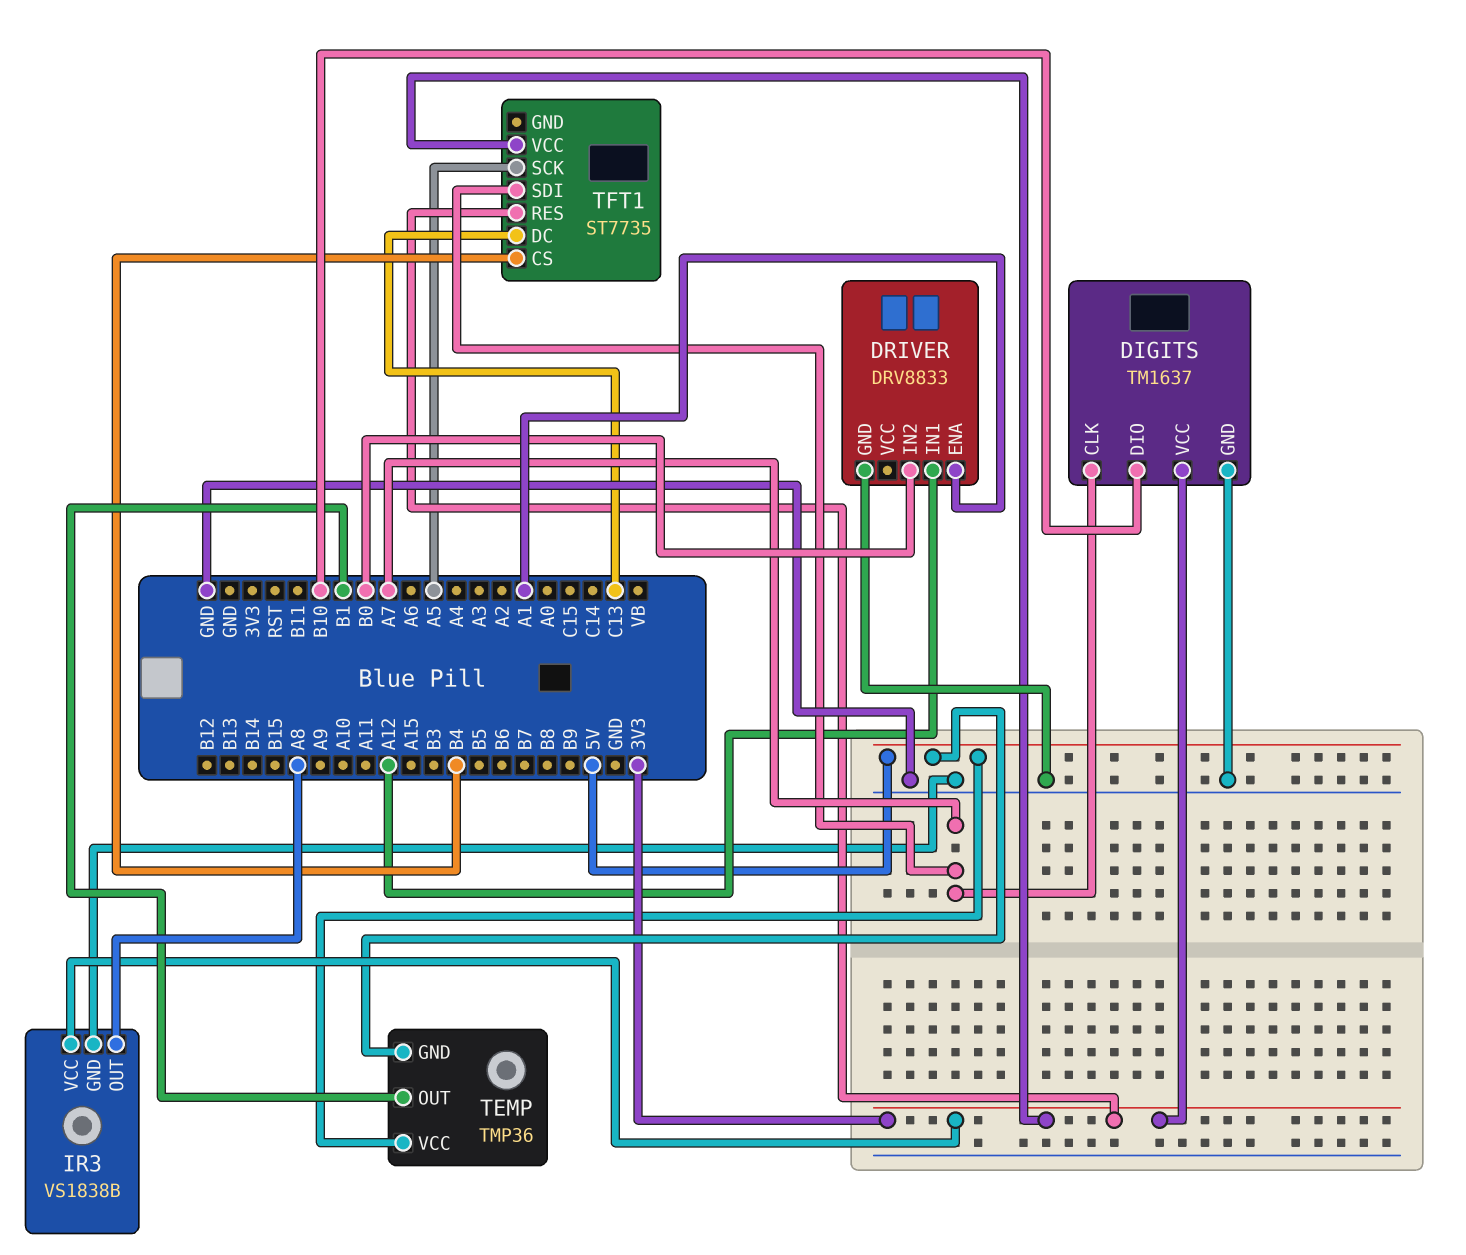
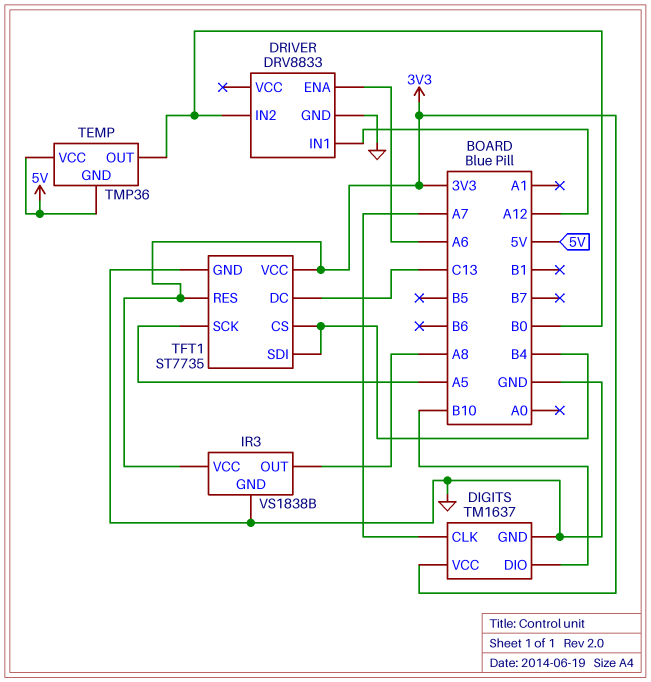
DRIVER pin ENA: A1 -> A6
TEMP pin OUT: B1 -> B0
TFT1 pin GND: none -> GND
TFT1 pin SDI: A7 -> B4

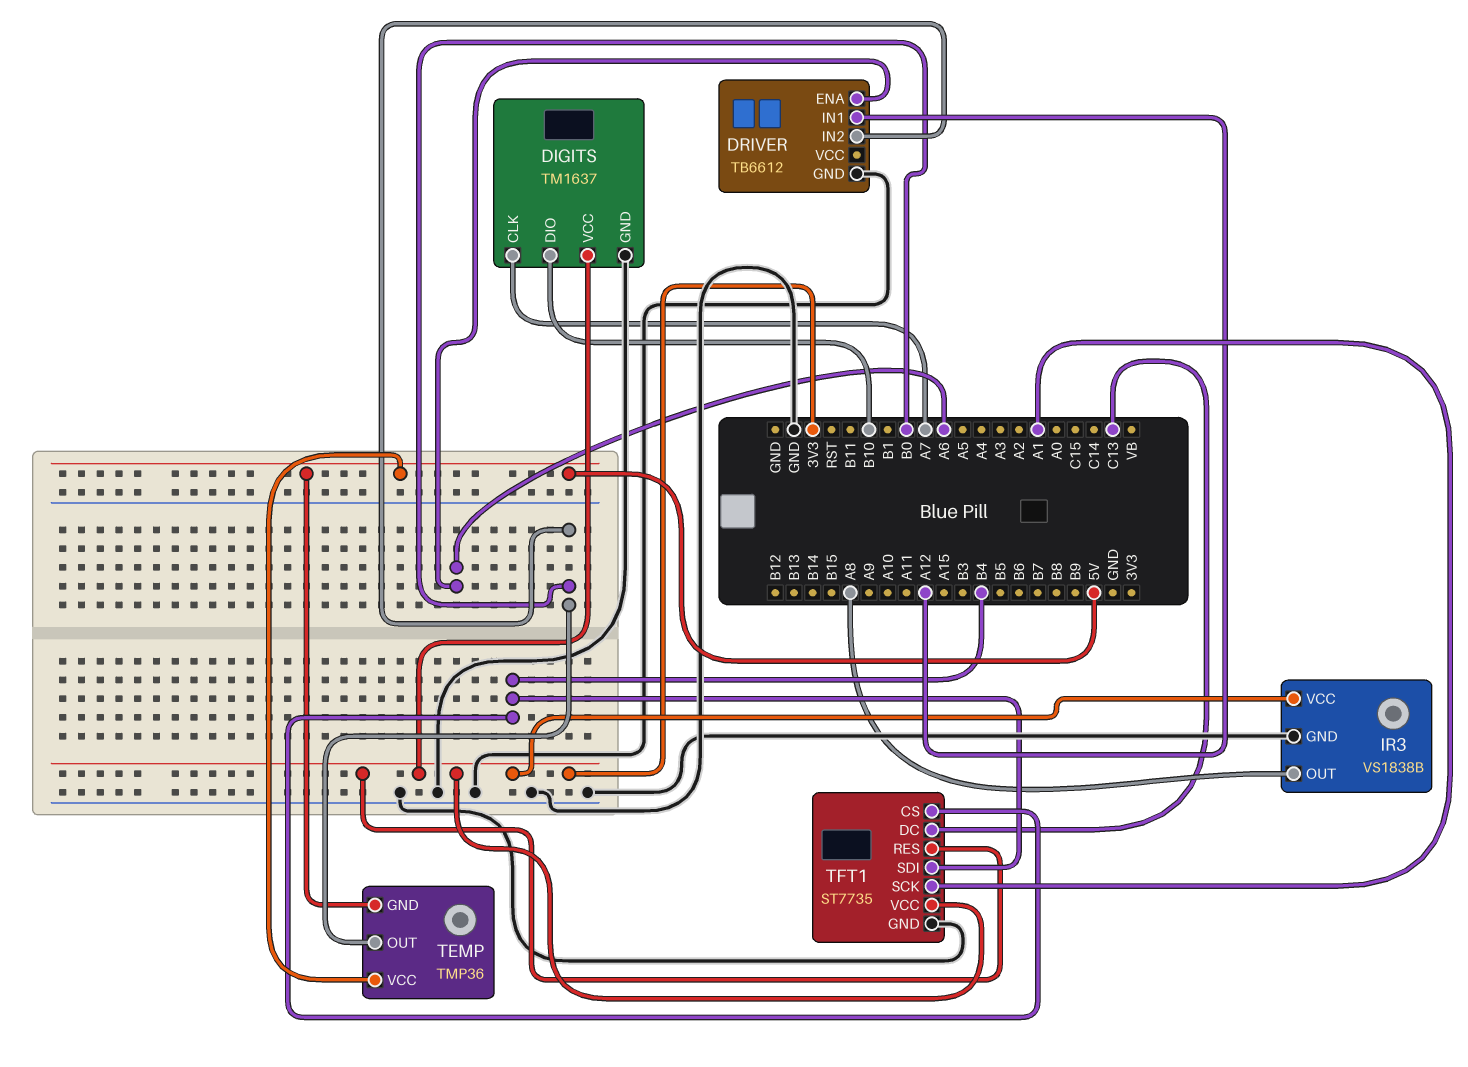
DRIVER: DRV8833 -> TB6612
TFT1 pin SCK: A5 -> A1

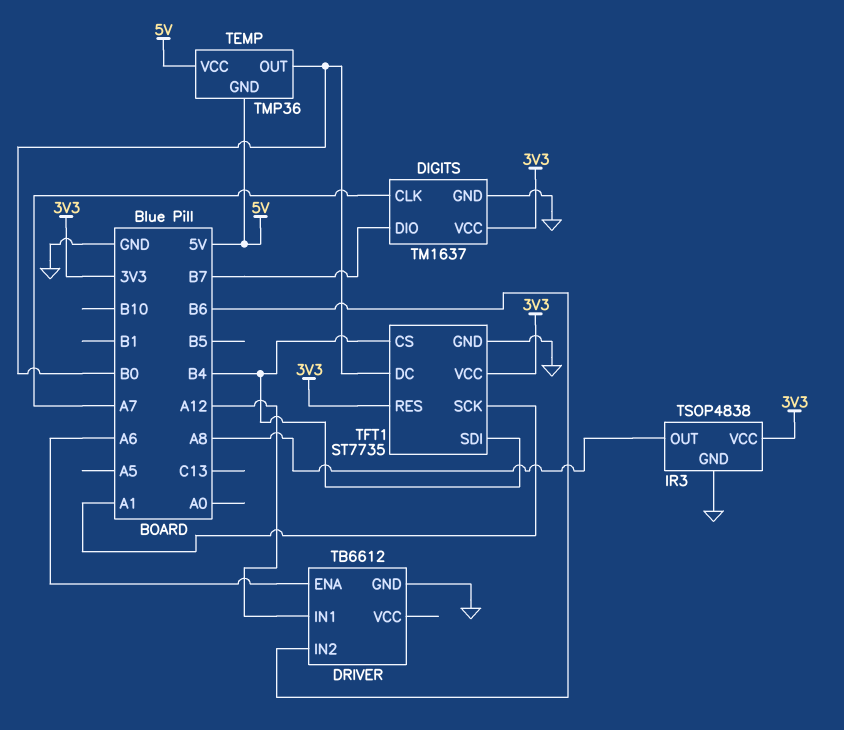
DIGITS pin DIO: B10 -> B7
DRIVER pin IN2: B0 -> B6
IR3: VS1838B -> TSOP4838
TFT1 pin DC: C13 -> B0

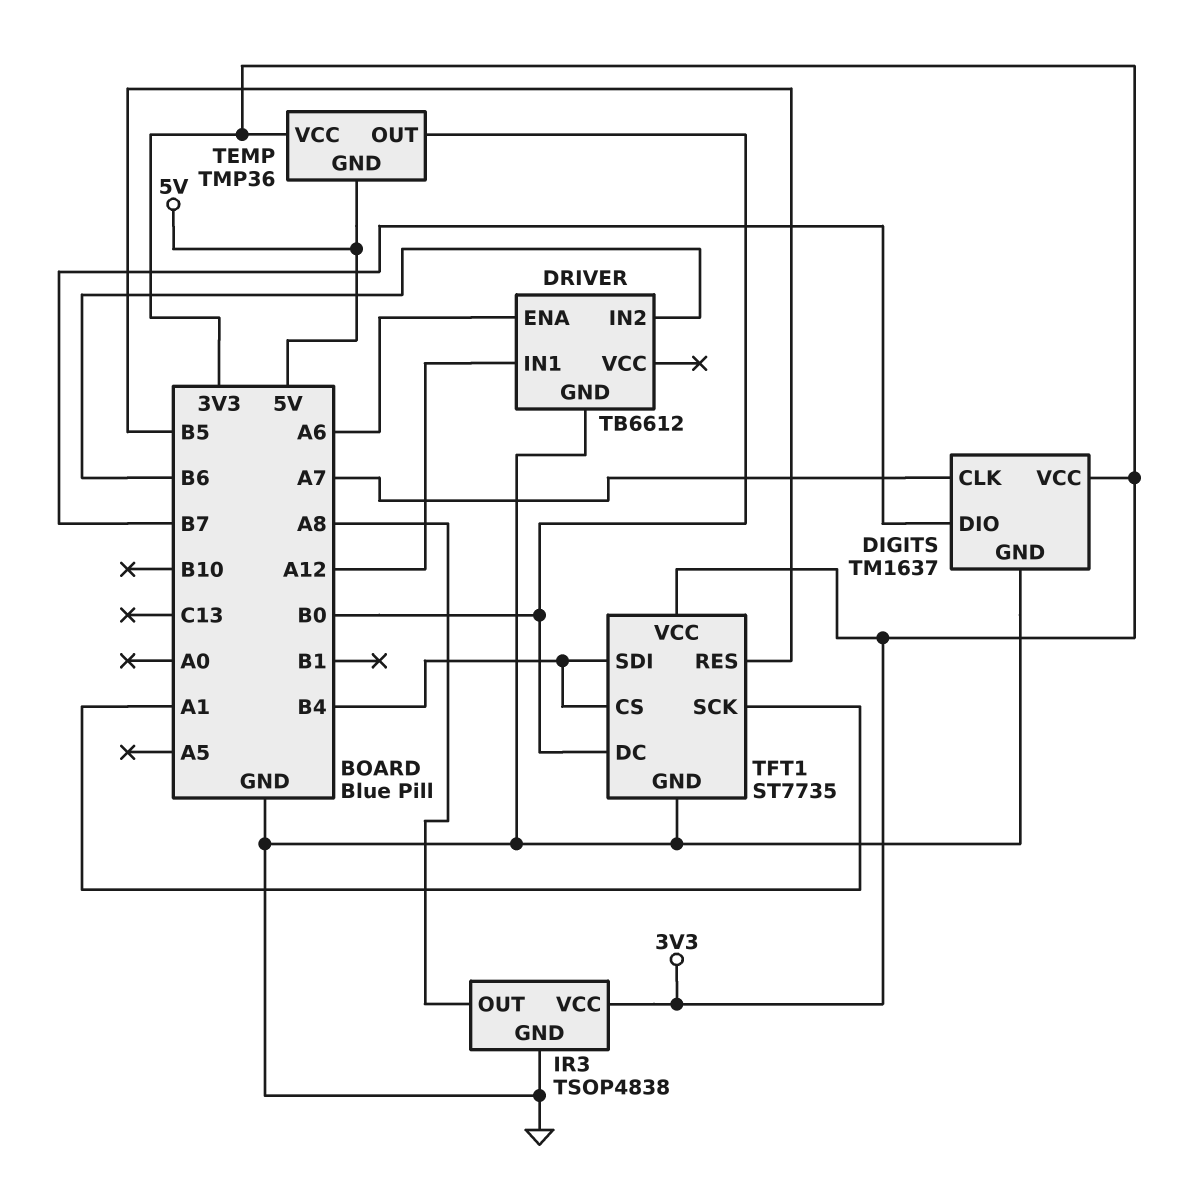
TEMP pin VCC: 5V -> 3V3
TFT1 pin RES: 3V3 -> B5

